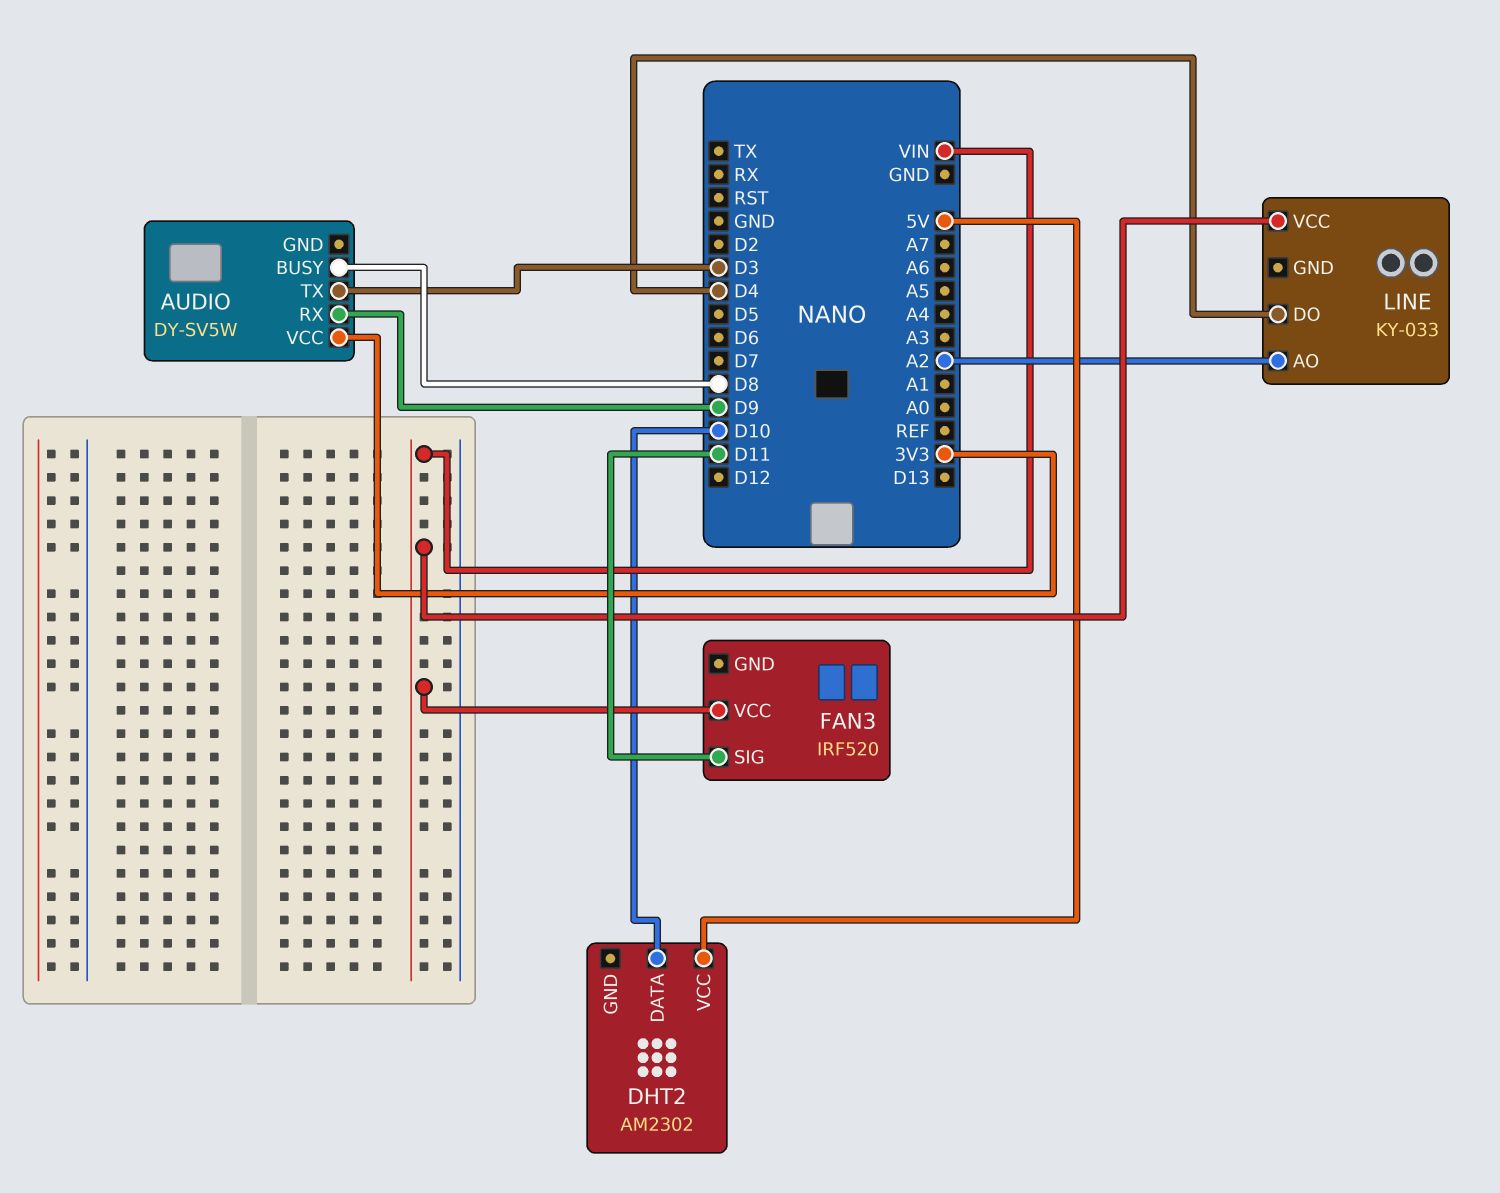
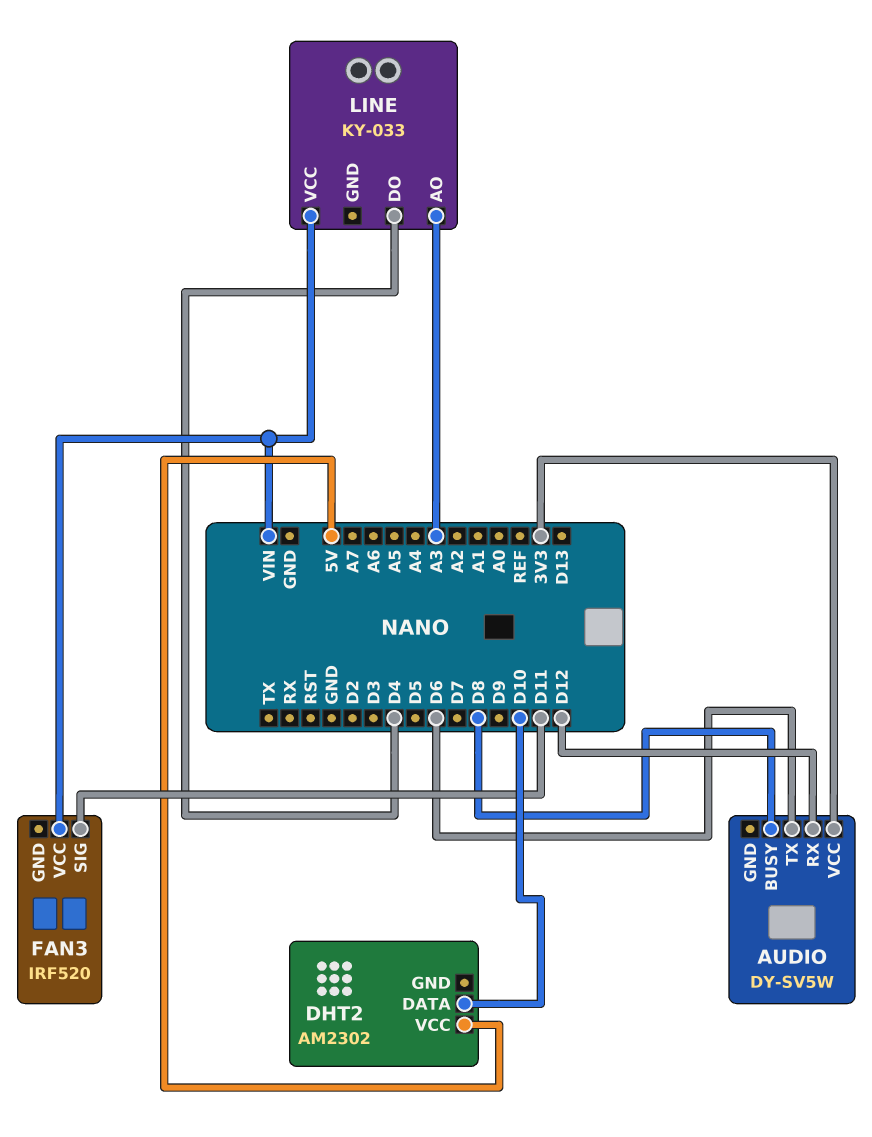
AUDIO pin RX: D9 -> D12
AUDIO pin TX: D3 -> D6
LINE pin AO: A2 -> A3

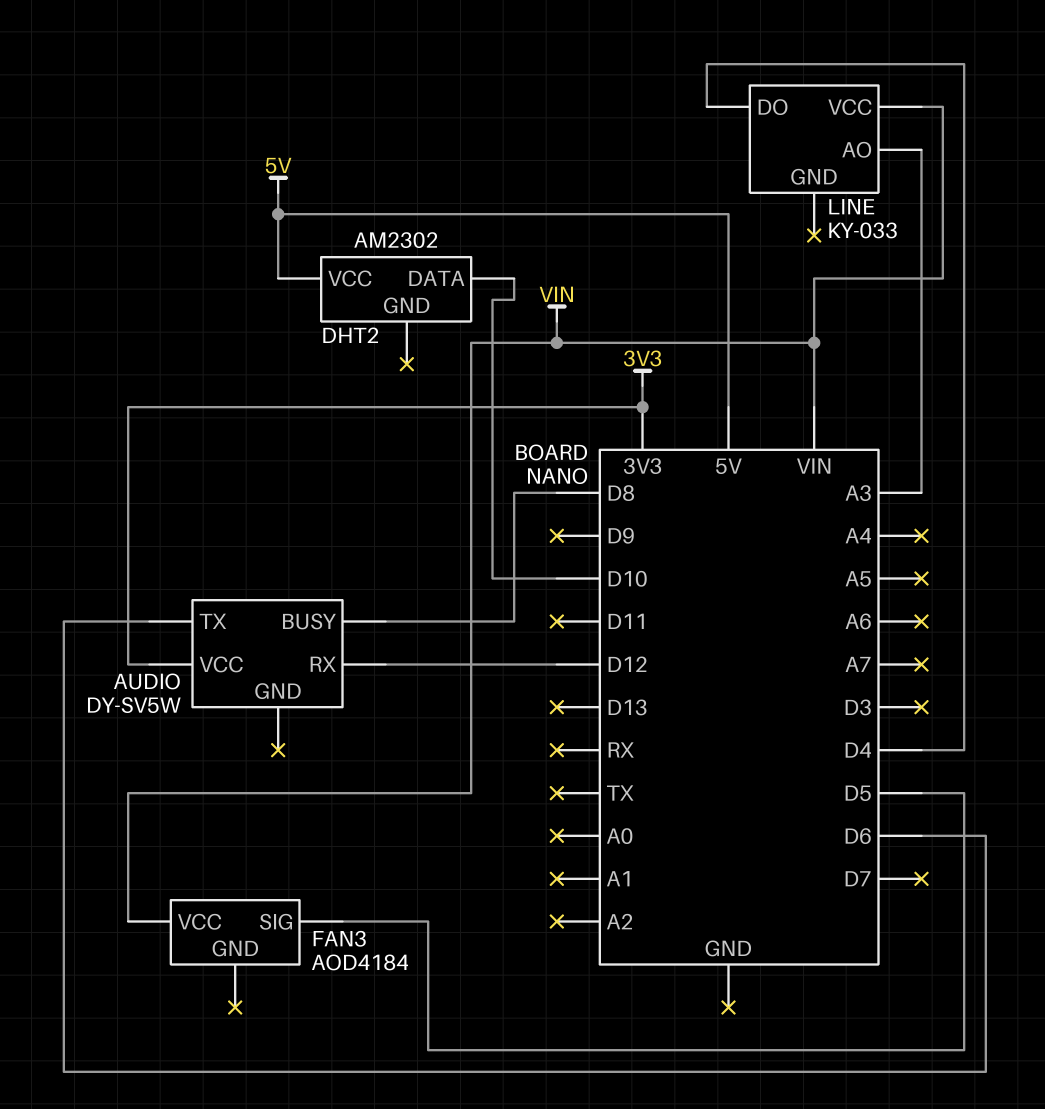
FAN3: IRF520 -> AOD4184
FAN3 pin SIG: D11 -> D5

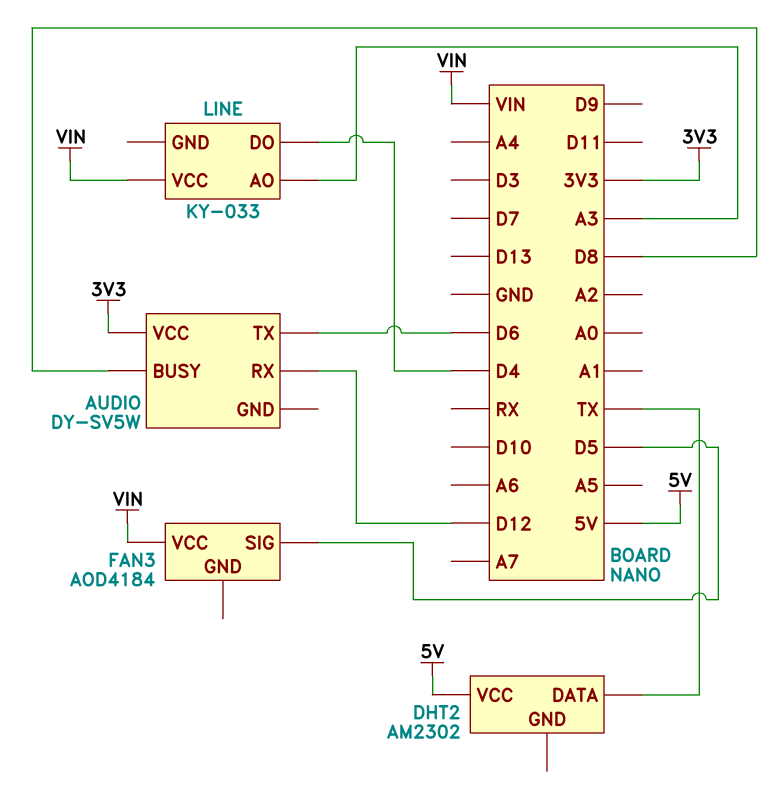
DHT2 pin DATA: D10 -> TX

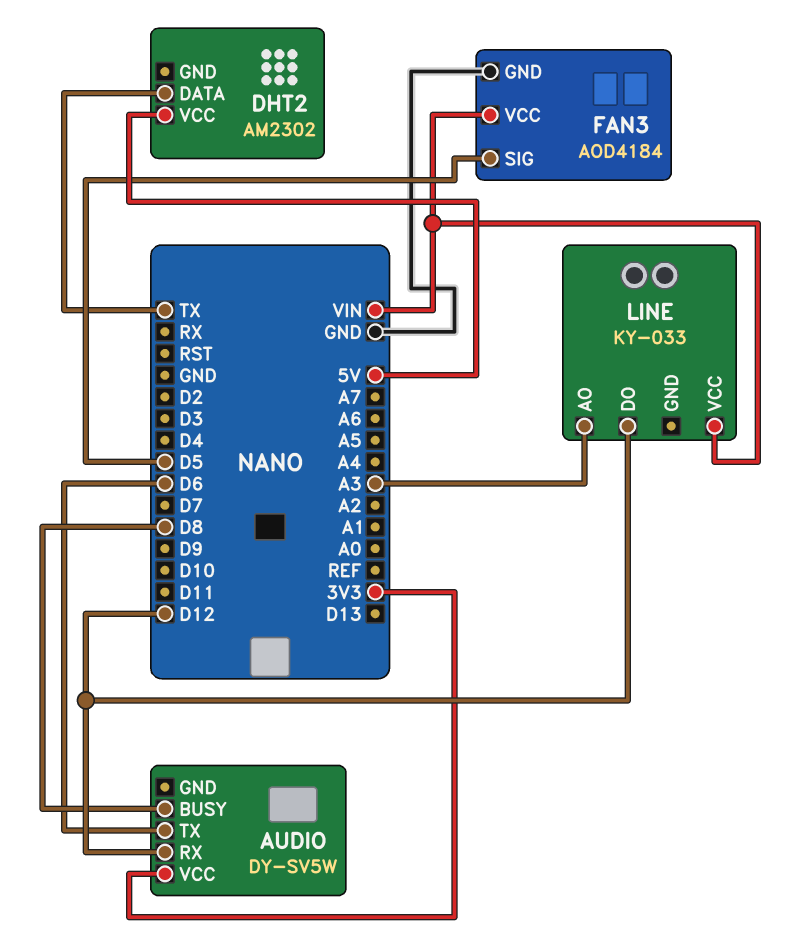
FAN3 pin GND: none -> GND
LINE pin DO: D4 -> D12

